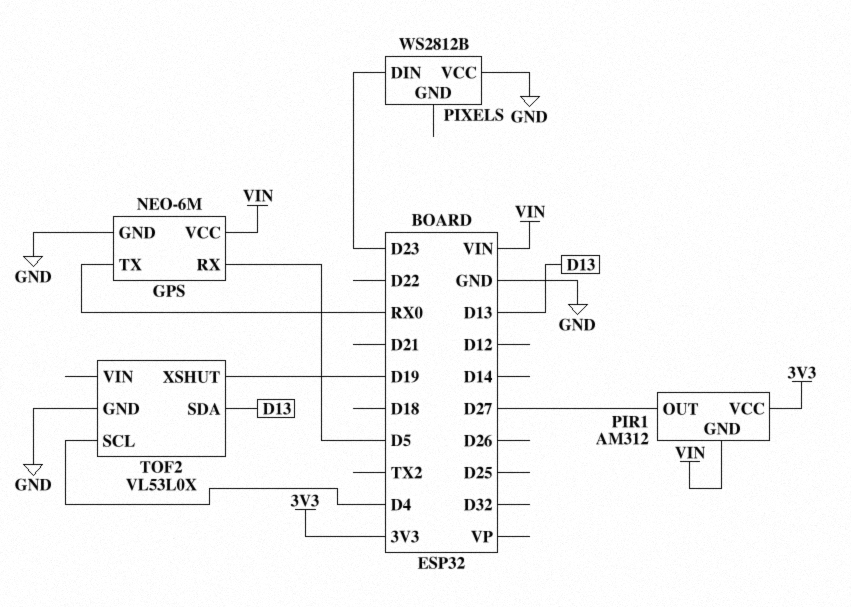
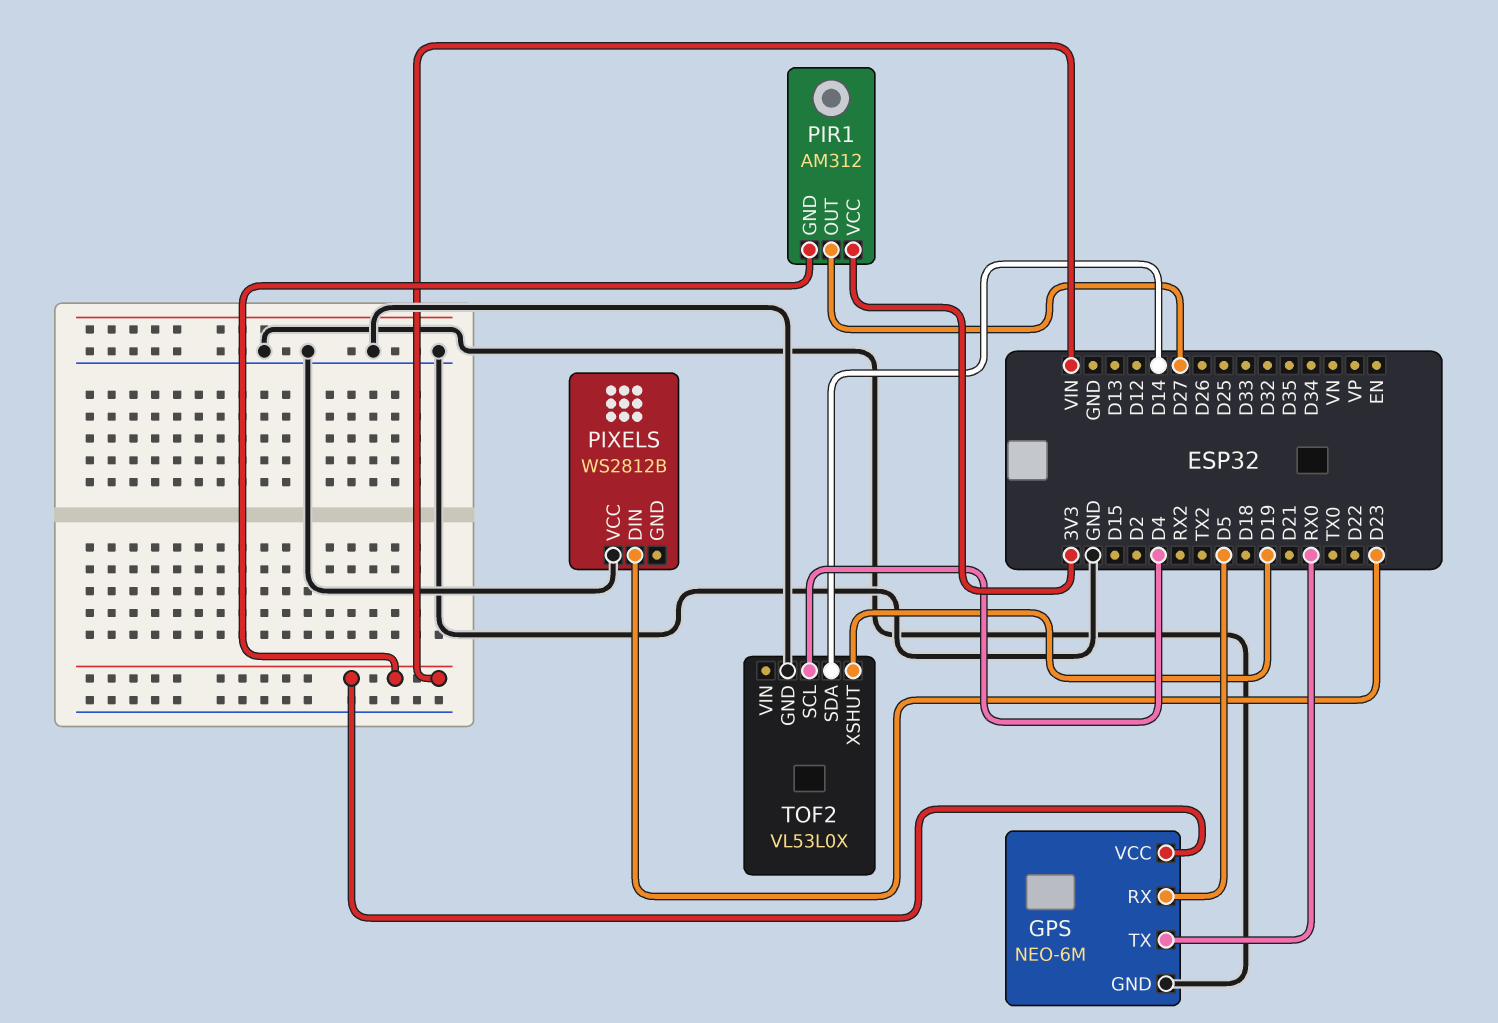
TOF2 pin SDA: D13 -> D14

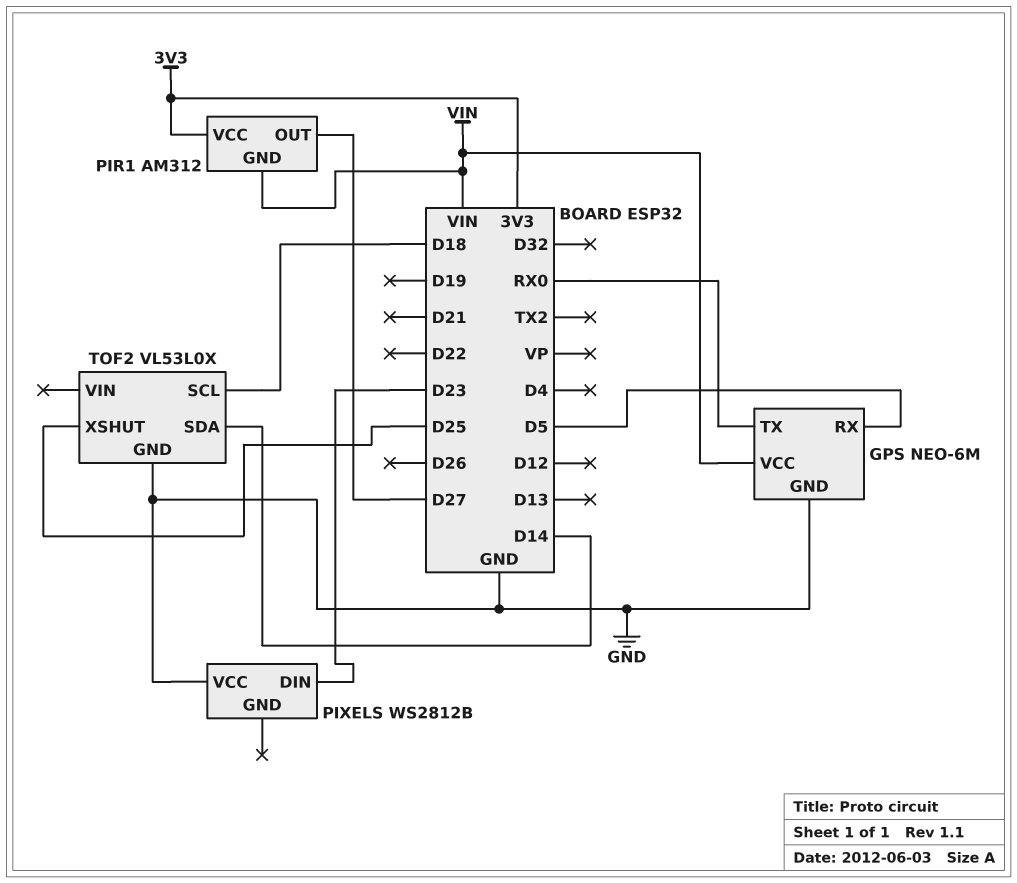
TOF2 pin SCL: D4 -> D18
TOF2 pin XSHUT: D19 -> D25

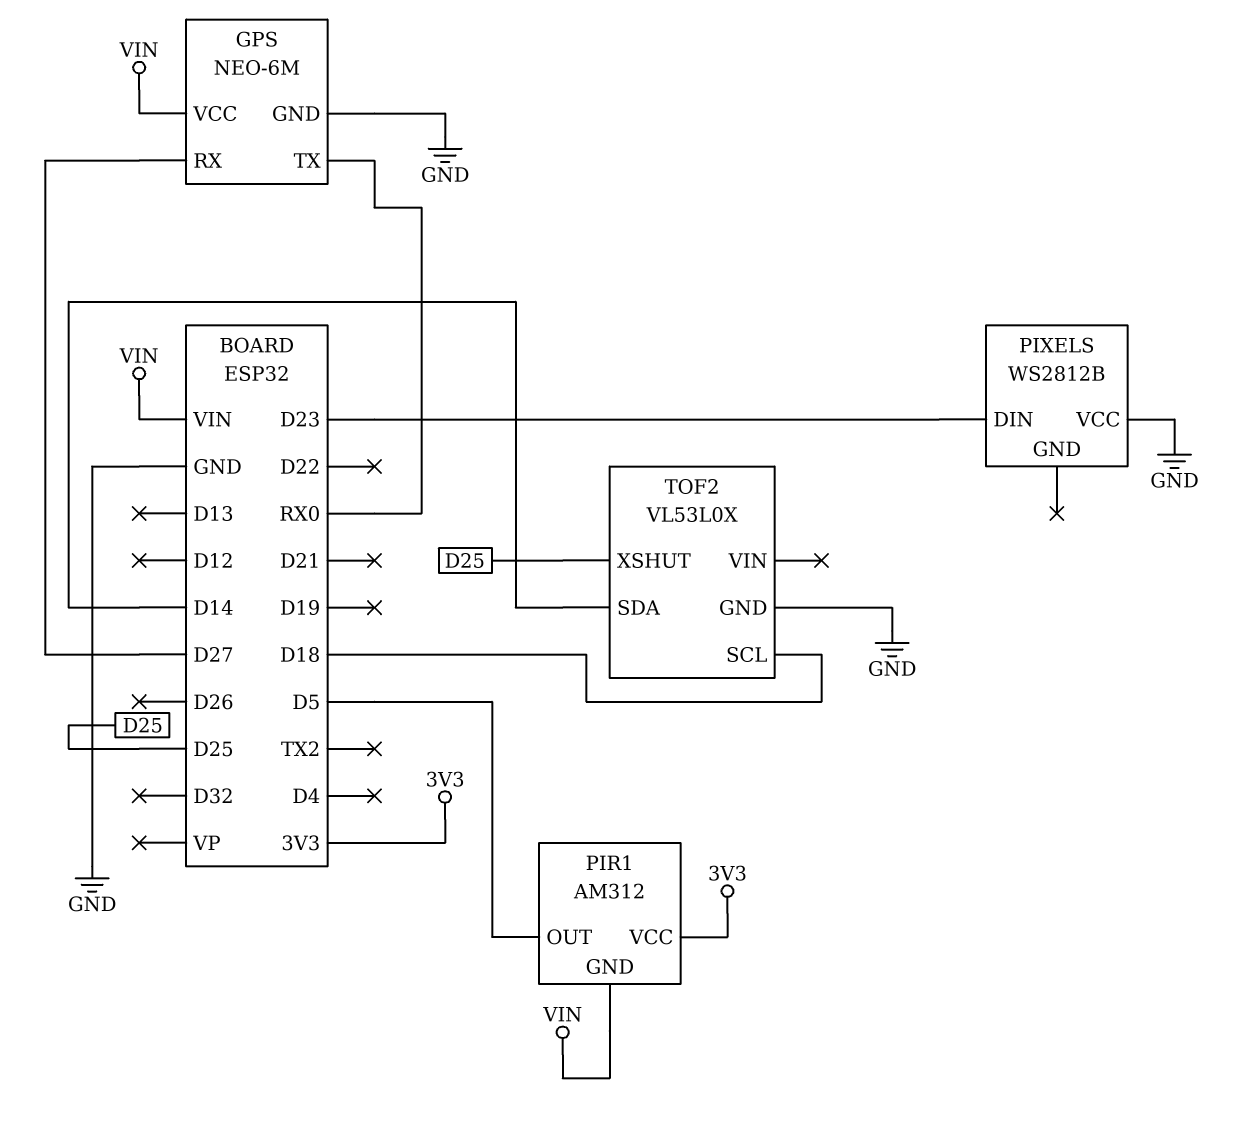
GPS pin RX: D5 -> D27
PIR1 pin OUT: D27 -> D5

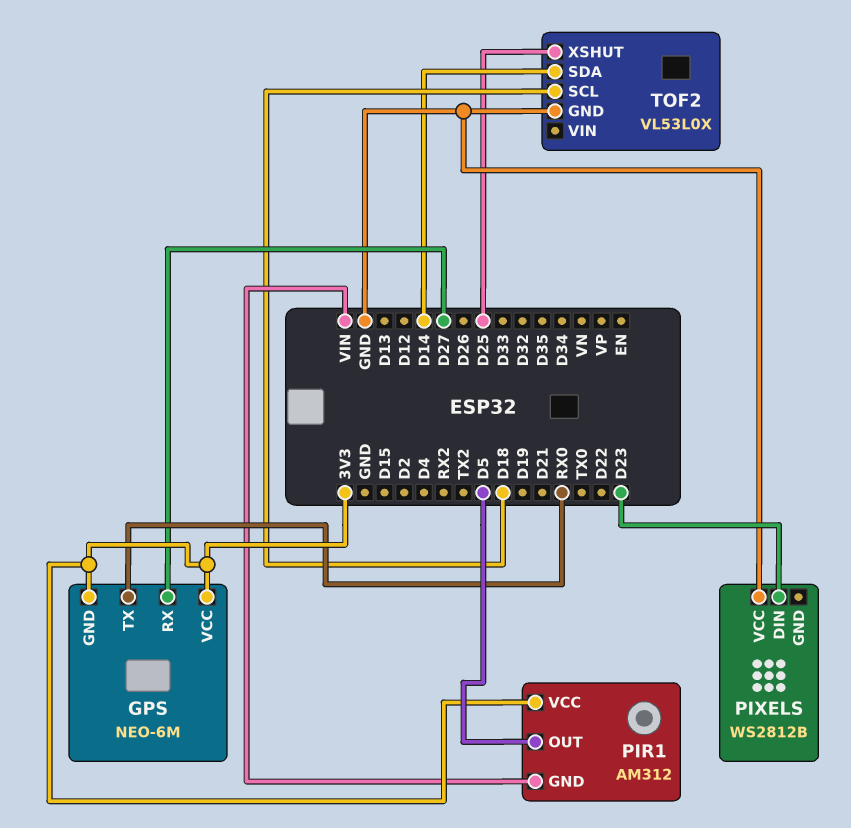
GPS pin GND: GND -> 3V3
GPS pin VCC: VIN -> 3V3

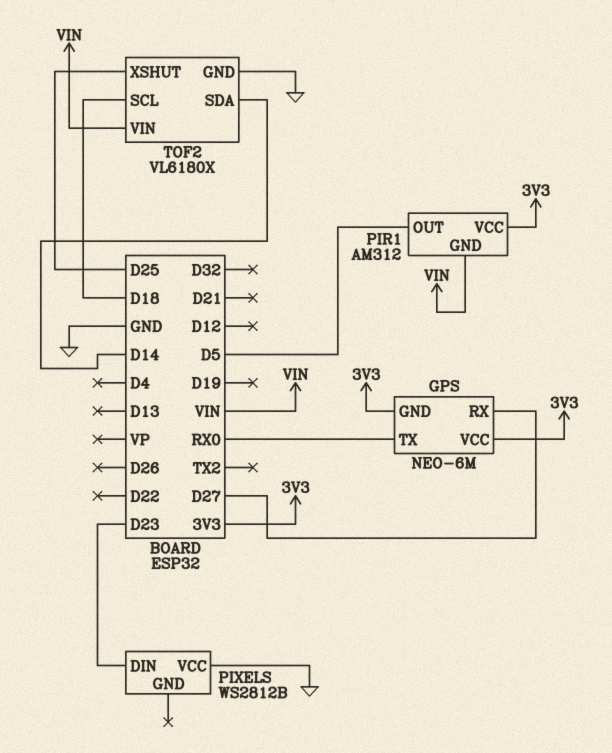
TOF2: VL53L0X -> VL6180X
TOF2 pin VIN: none -> VIN

